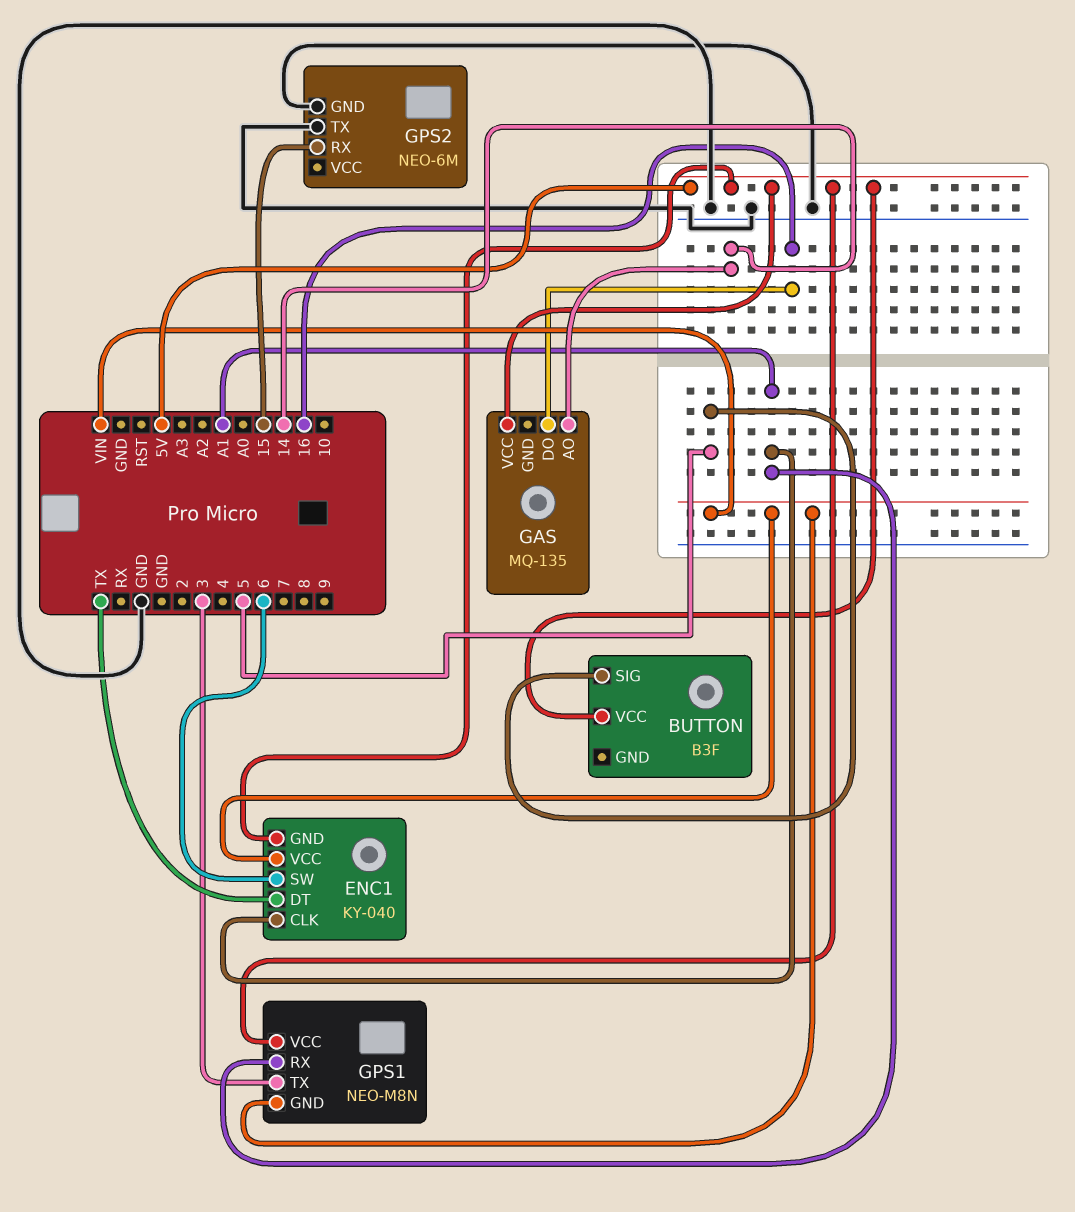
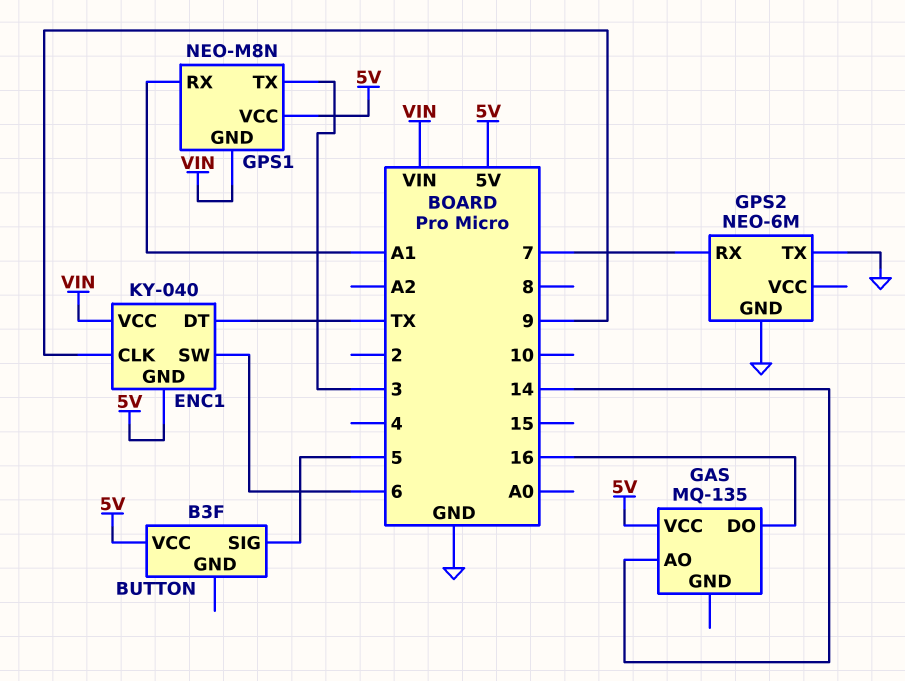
ENC1 pin CLK: A1 -> 9
GPS2 pin RX: 15 -> 7

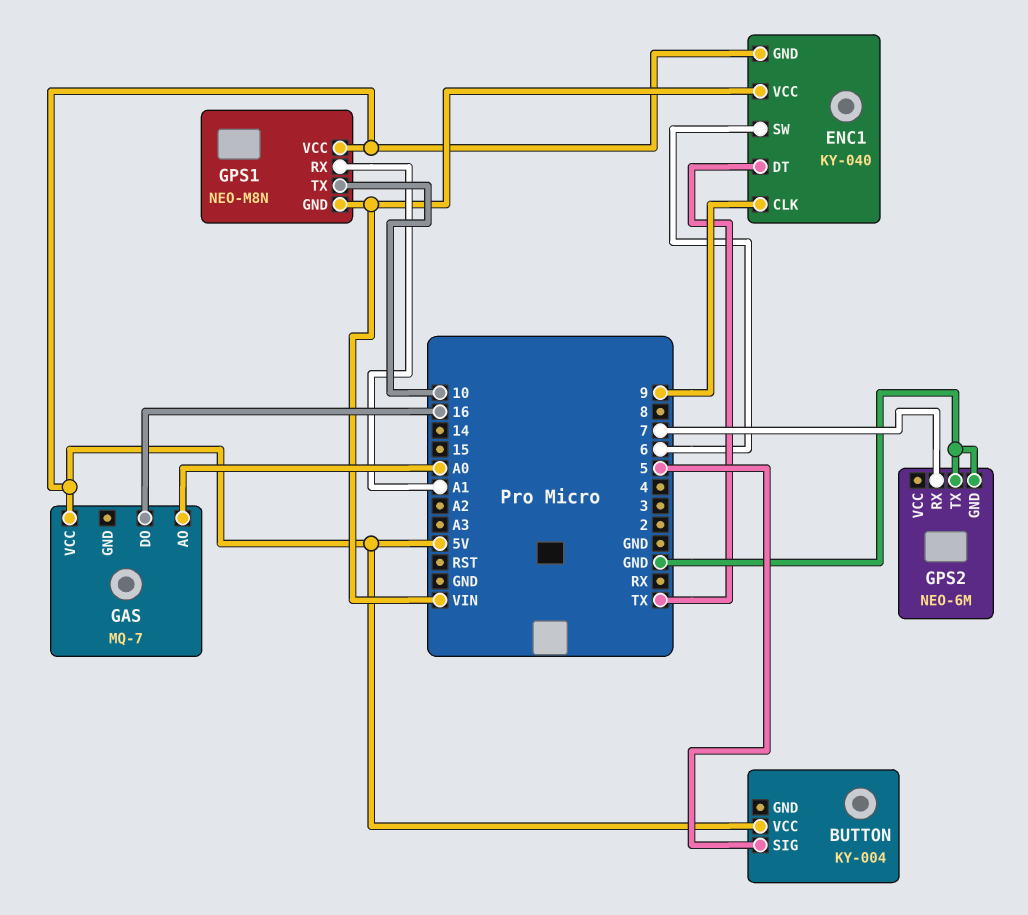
BUTTON: B3F -> KY-004
GAS: MQ-135 -> MQ-7
GAS pin AO: 14 -> A0
GPS1 pin TX: 3 -> 10

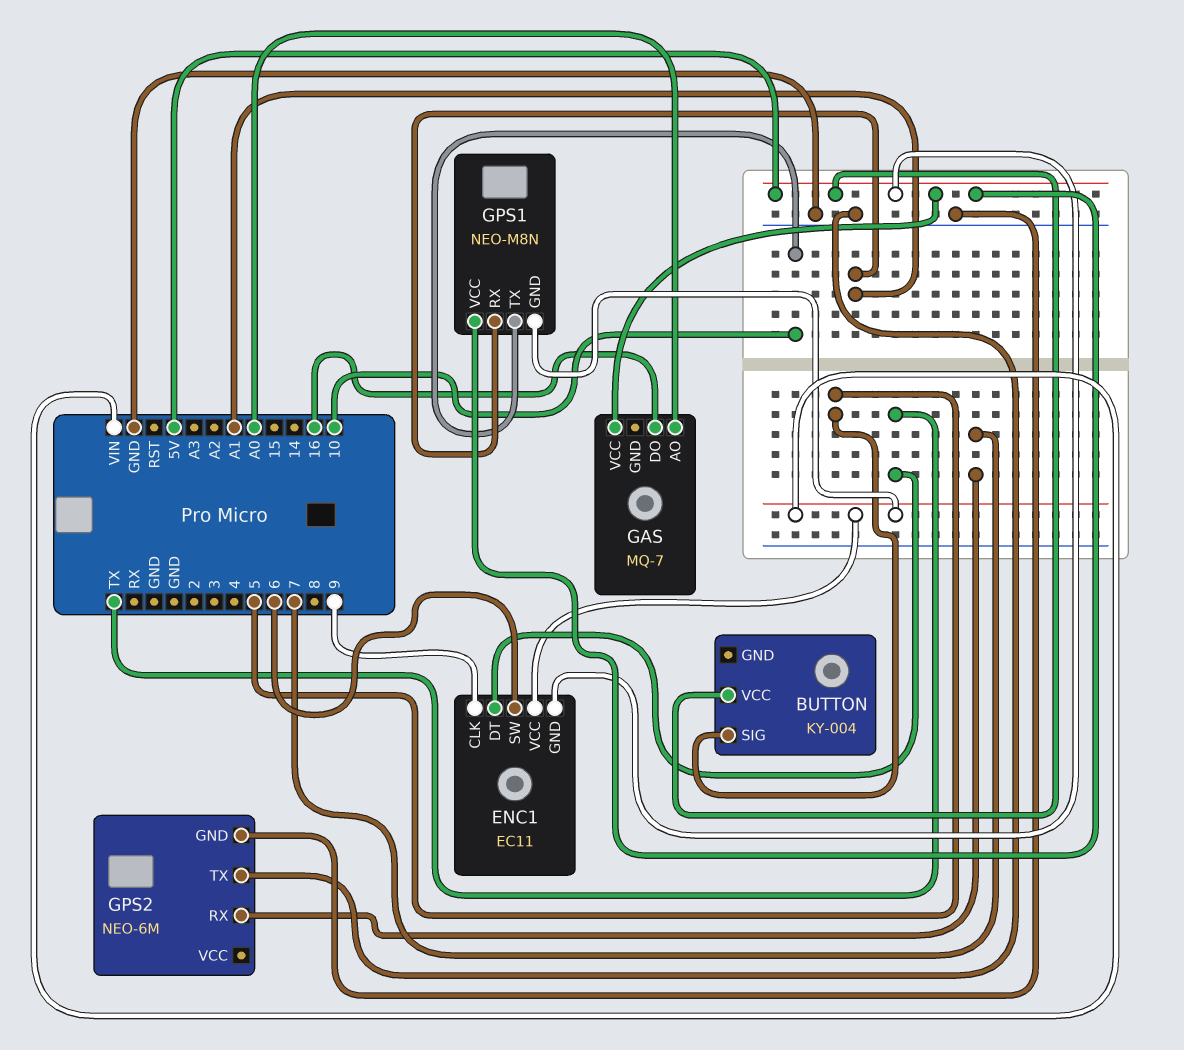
ENC1: KY-040 -> EC11

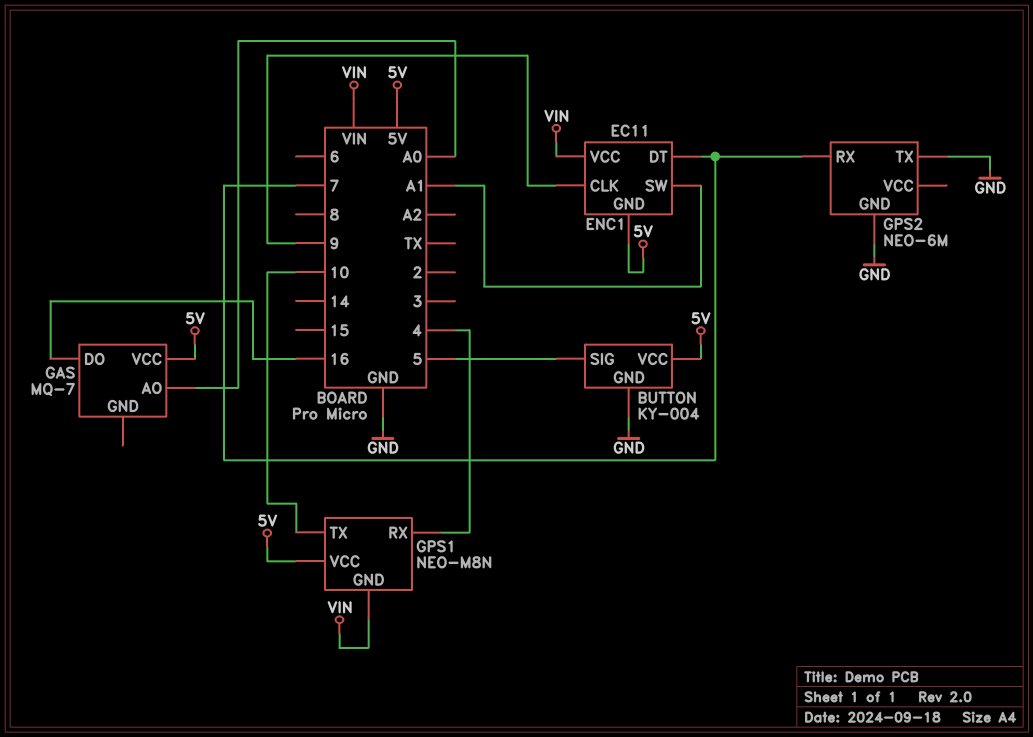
BUTTON pin GND: none -> GND
ENC1 pin DT: TX -> 7
ENC1 pin SW: 6 -> A1
GPS1 pin RX: A1 -> 4

